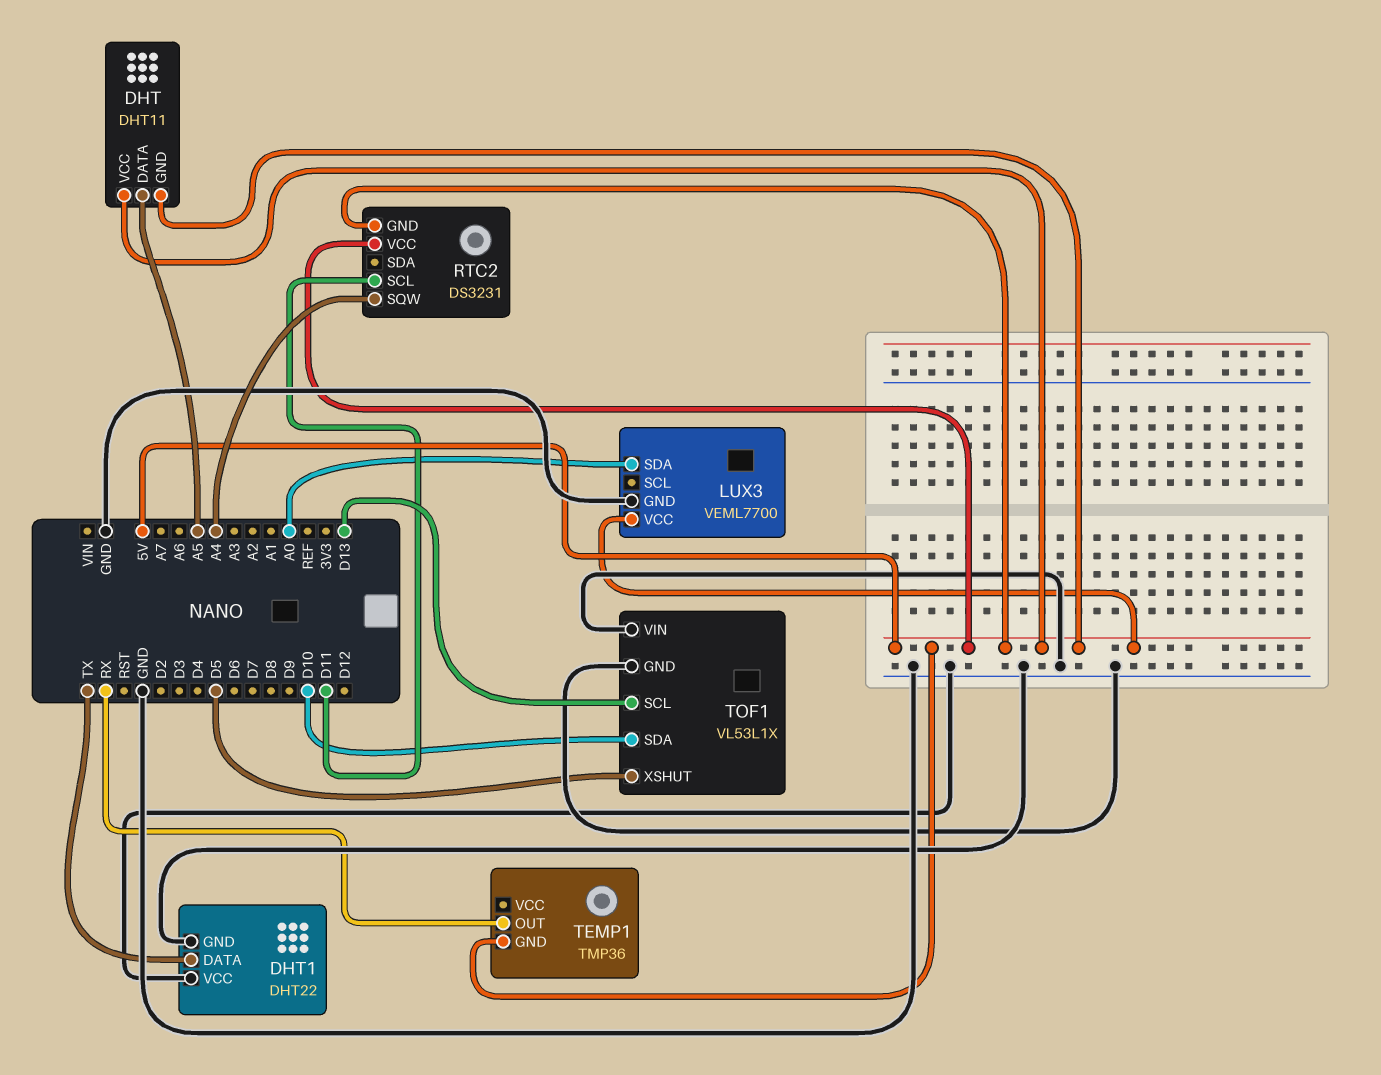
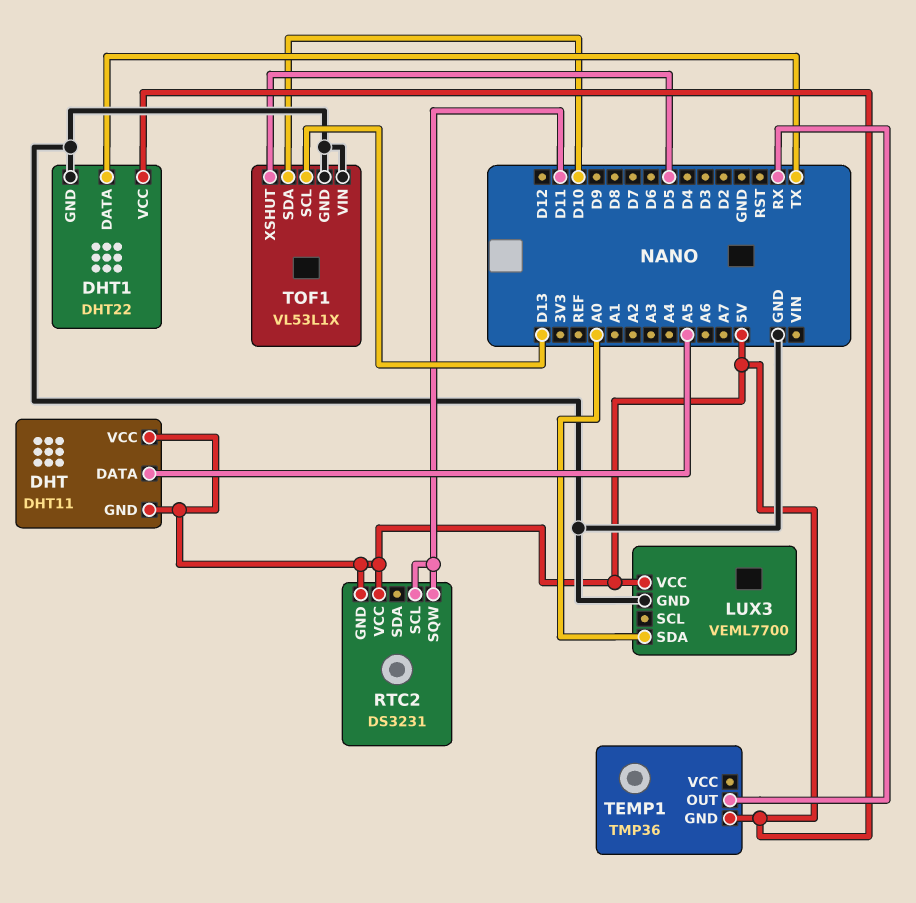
DHT1 pin VCC: GND -> 5V
RTC2 pin SQW: A4 -> D11

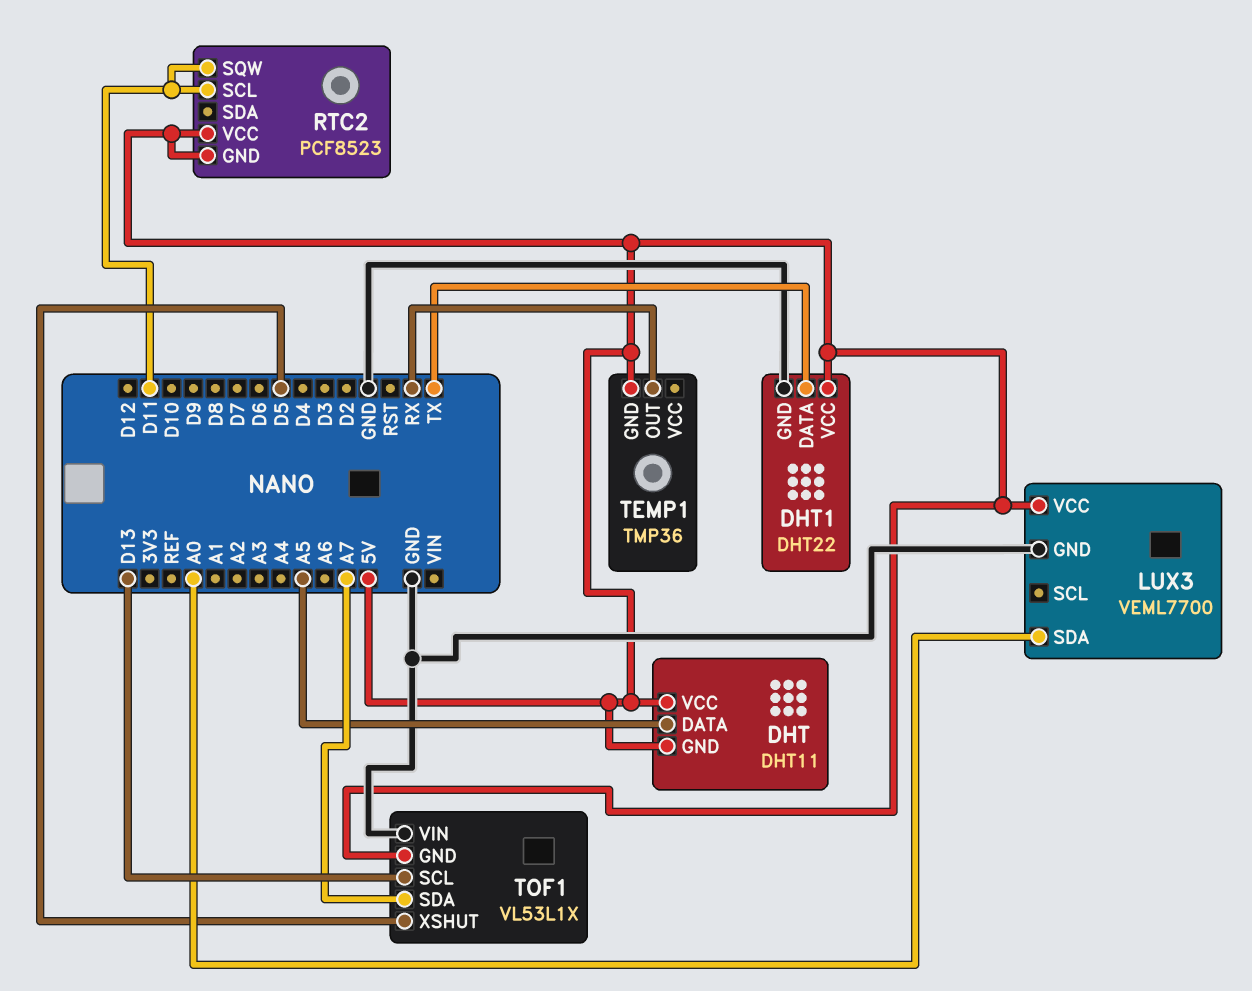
RTC2: DS3231 -> PCF8523
TOF1 pin GND: GND -> 5V
TOF1 pin SDA: D10 -> A7

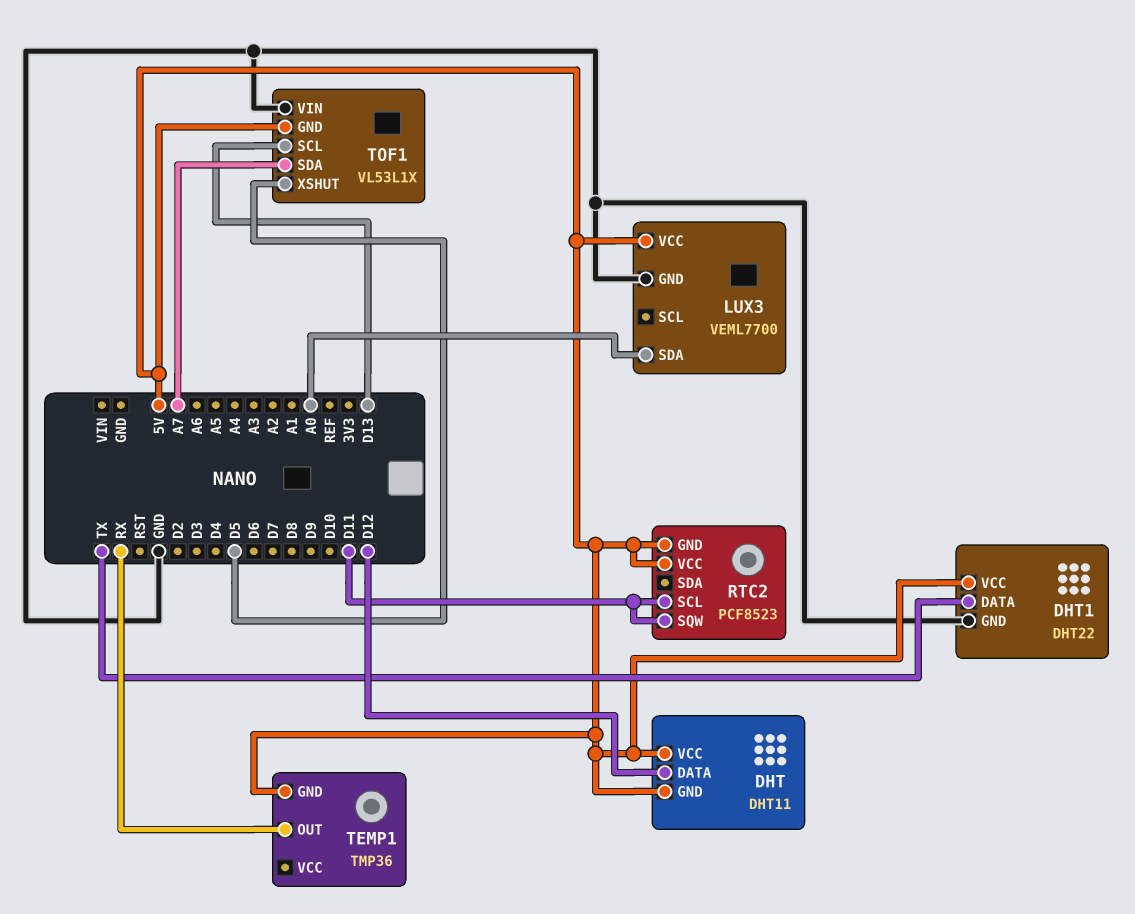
DHT pin DATA: A5 -> D12

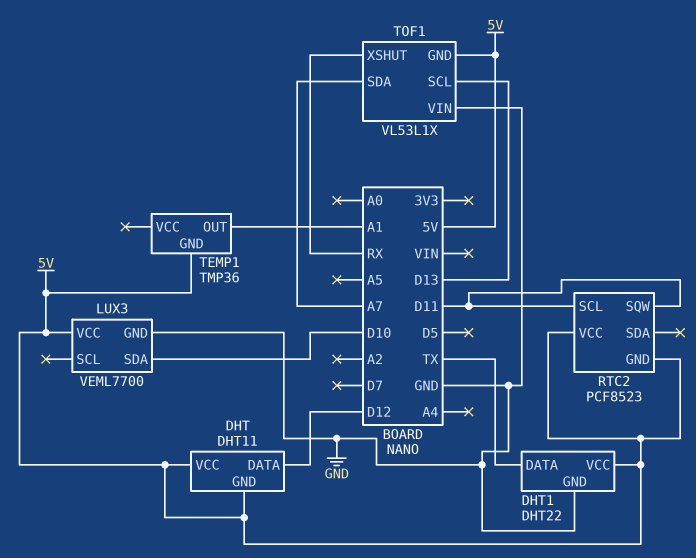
LUX3 pin SDA: A0 -> D10
TEMP1 pin OUT: RX -> A1
TOF1 pin XSHUT: D5 -> RX

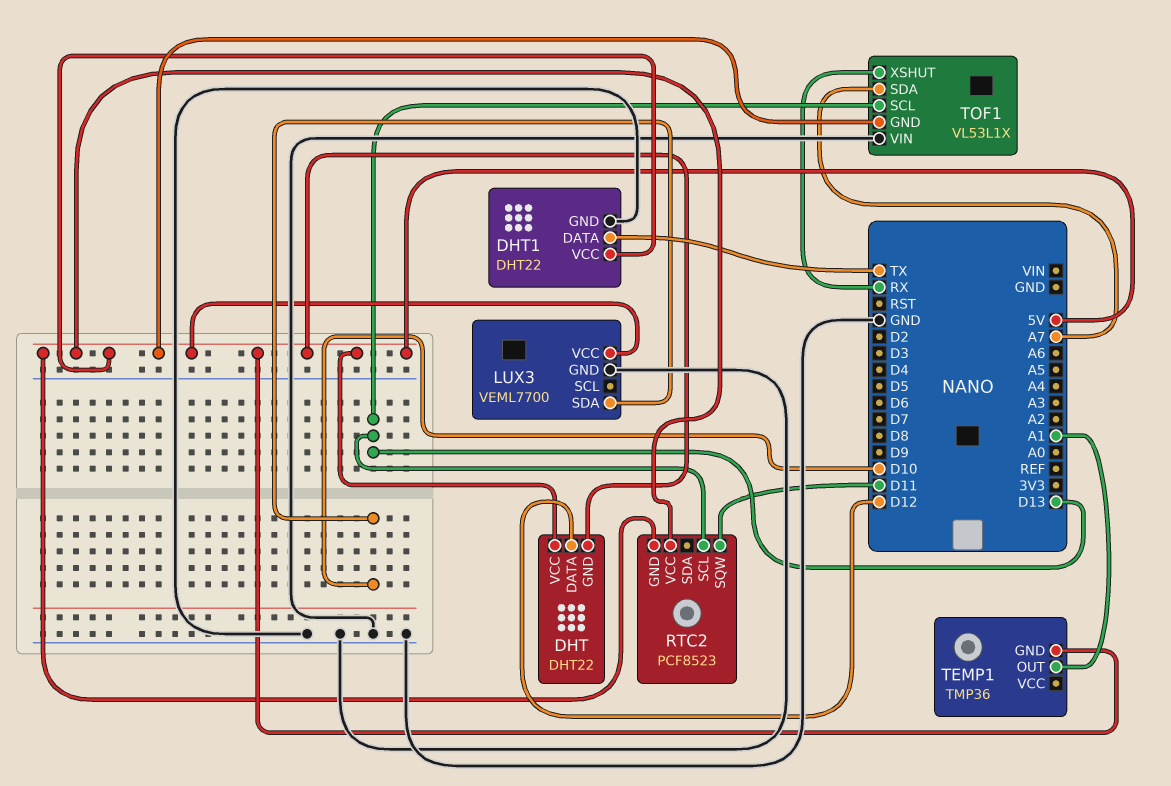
DHT: DHT11 -> DHT22
RTC2 pin SCL: D11 -> D13

